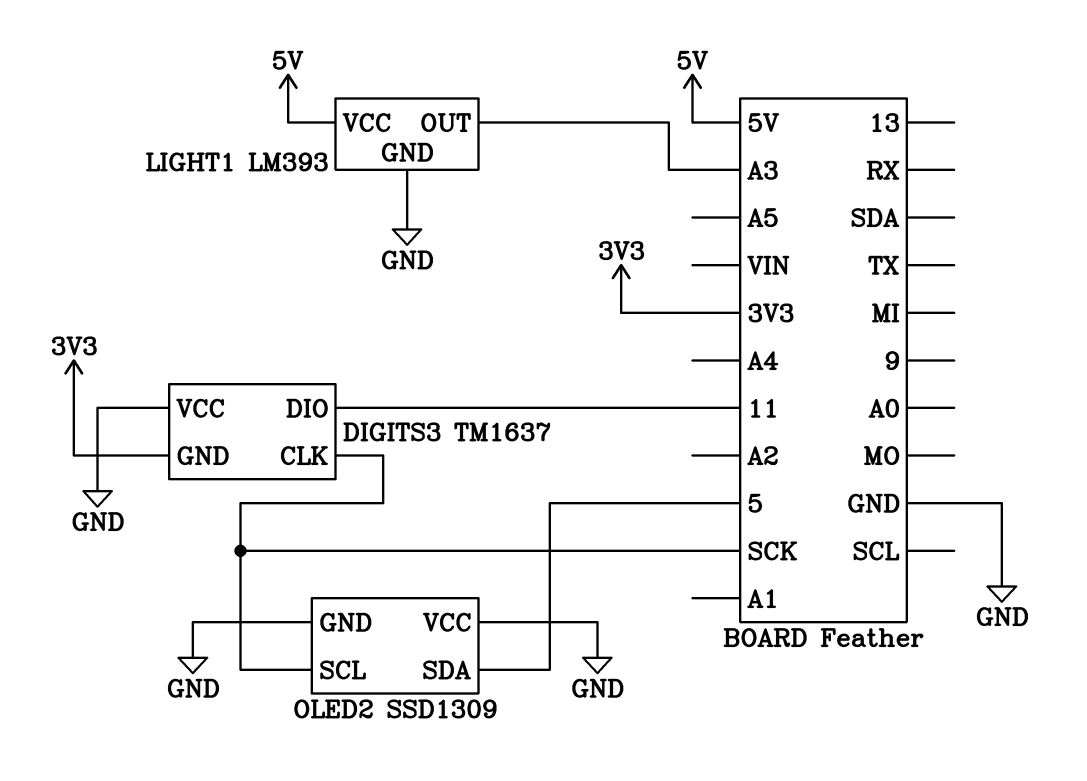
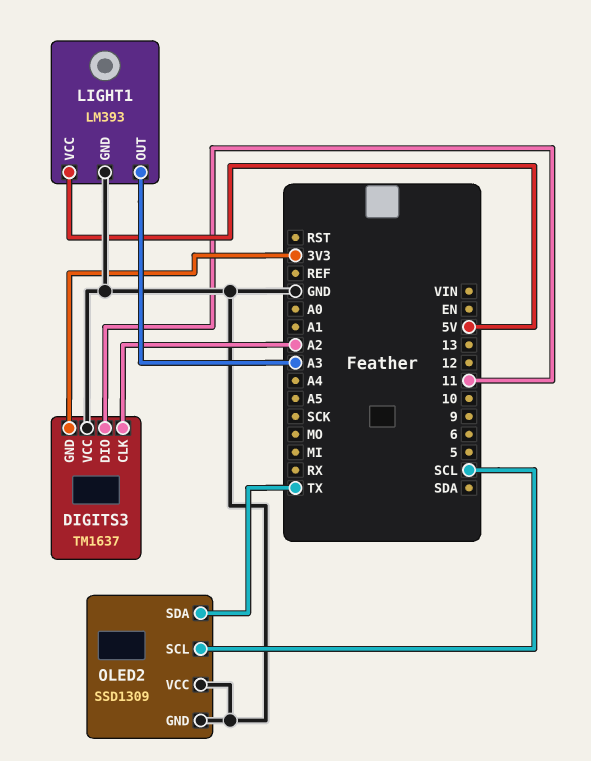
DIGITS3 pin CLK: SCK -> A2
OLED2 pin SCL: SCK -> SCL
OLED2 pin SDA: 5 -> TX

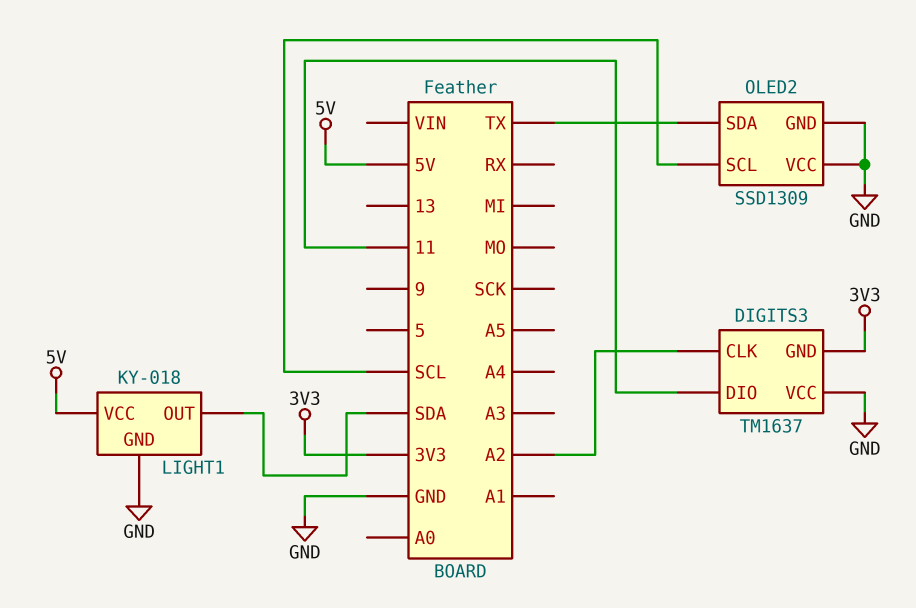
LIGHT1: LM393 -> KY-018
LIGHT1 pin OUT: A3 -> SDA

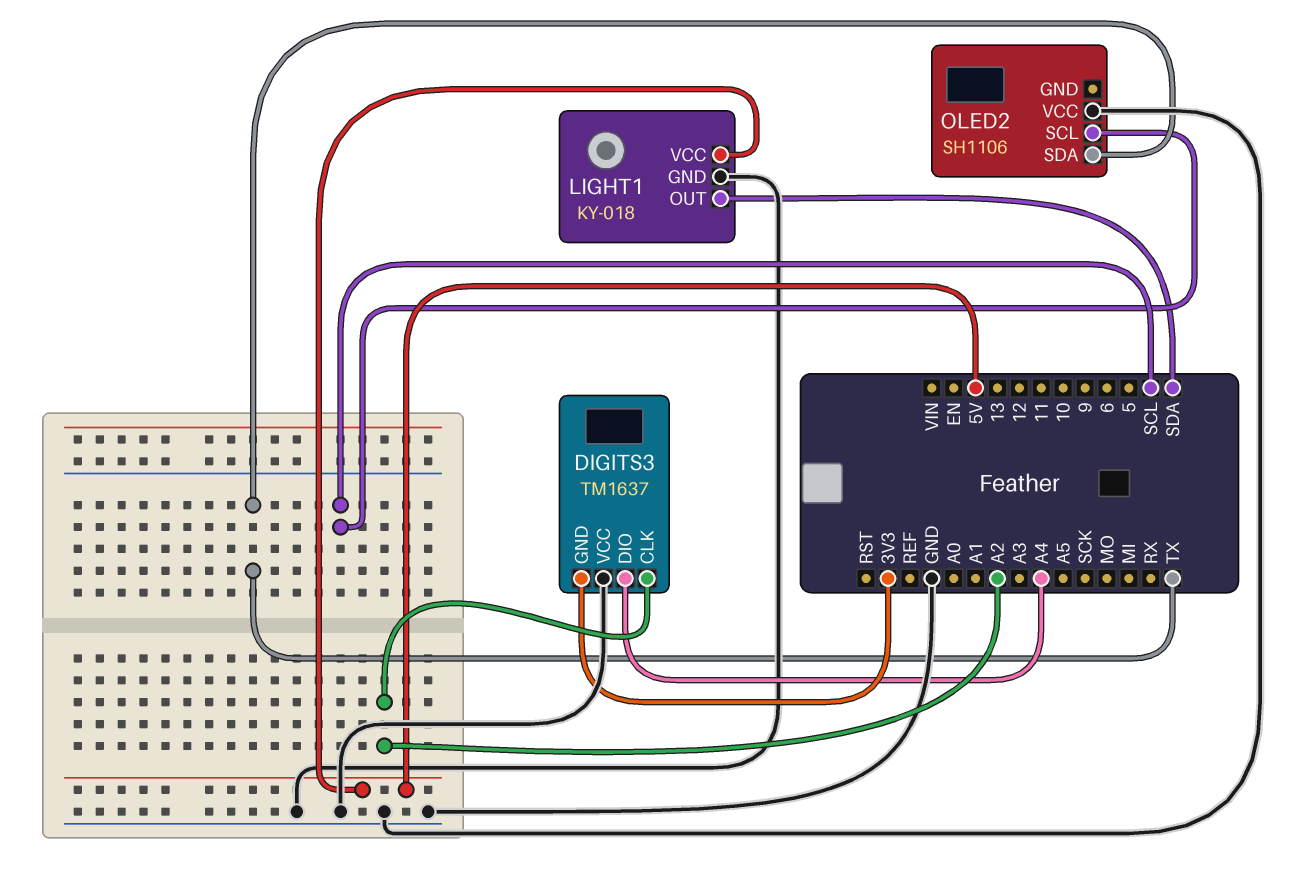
DIGITS3 pin DIO: 11 -> A4
OLED2: SSD1309 -> SH1106
OLED2 pin GND: GND -> none

